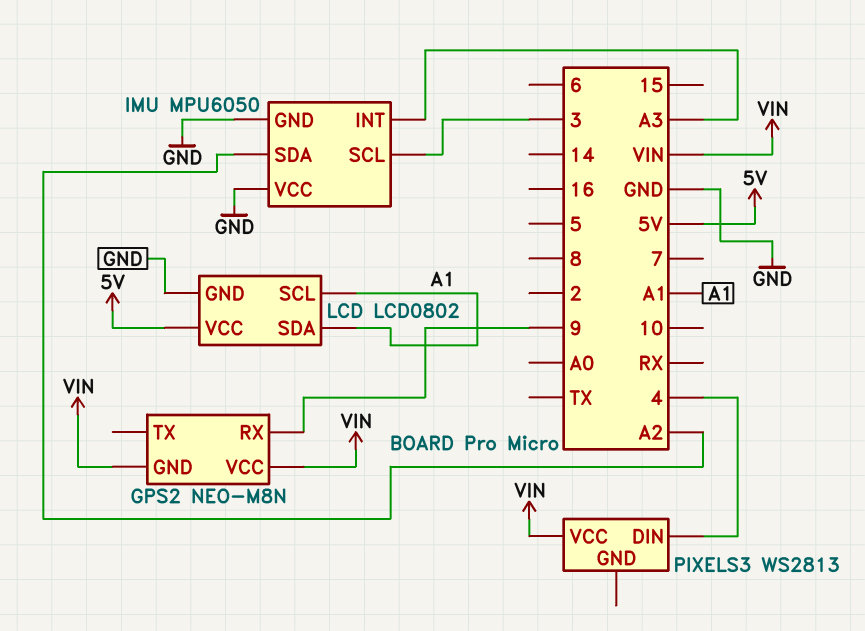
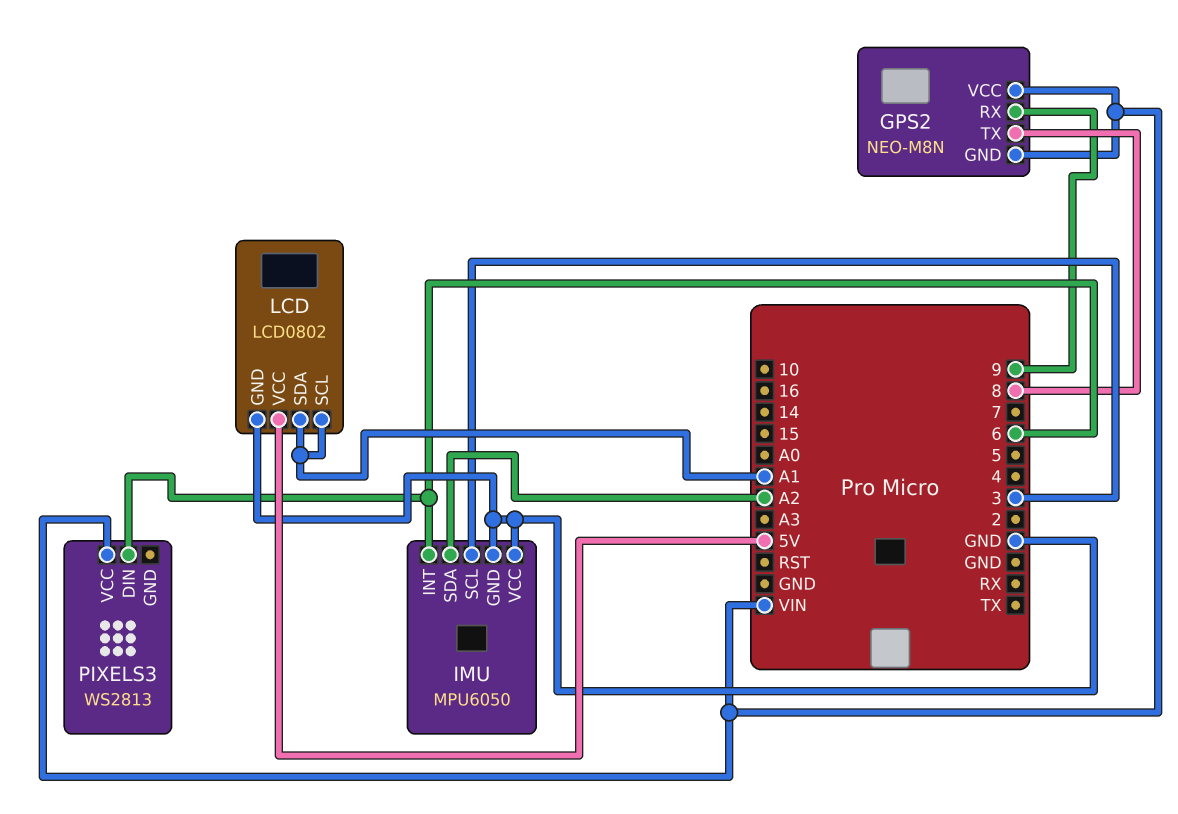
GPS2 pin TX: none -> 8
IMU pin INT: A3 -> 6
PIXELS3 pin DIN: 4 -> 6

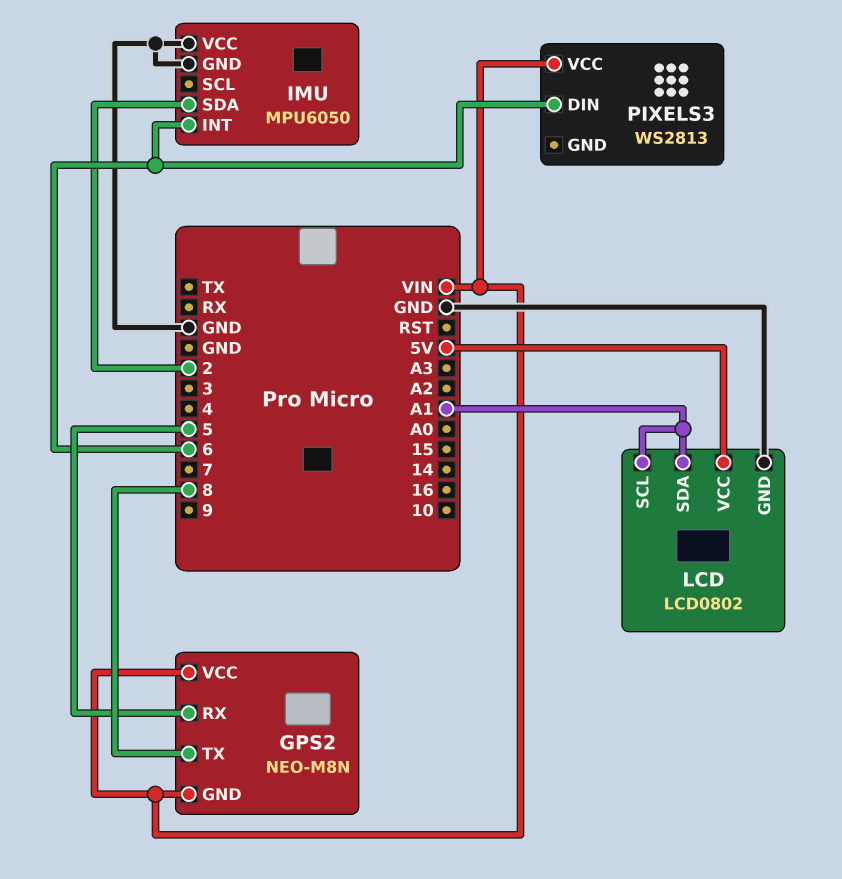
GPS2 pin RX: 9 -> 5
IMU pin SCL: 3 -> none
IMU pin SDA: A2 -> 2

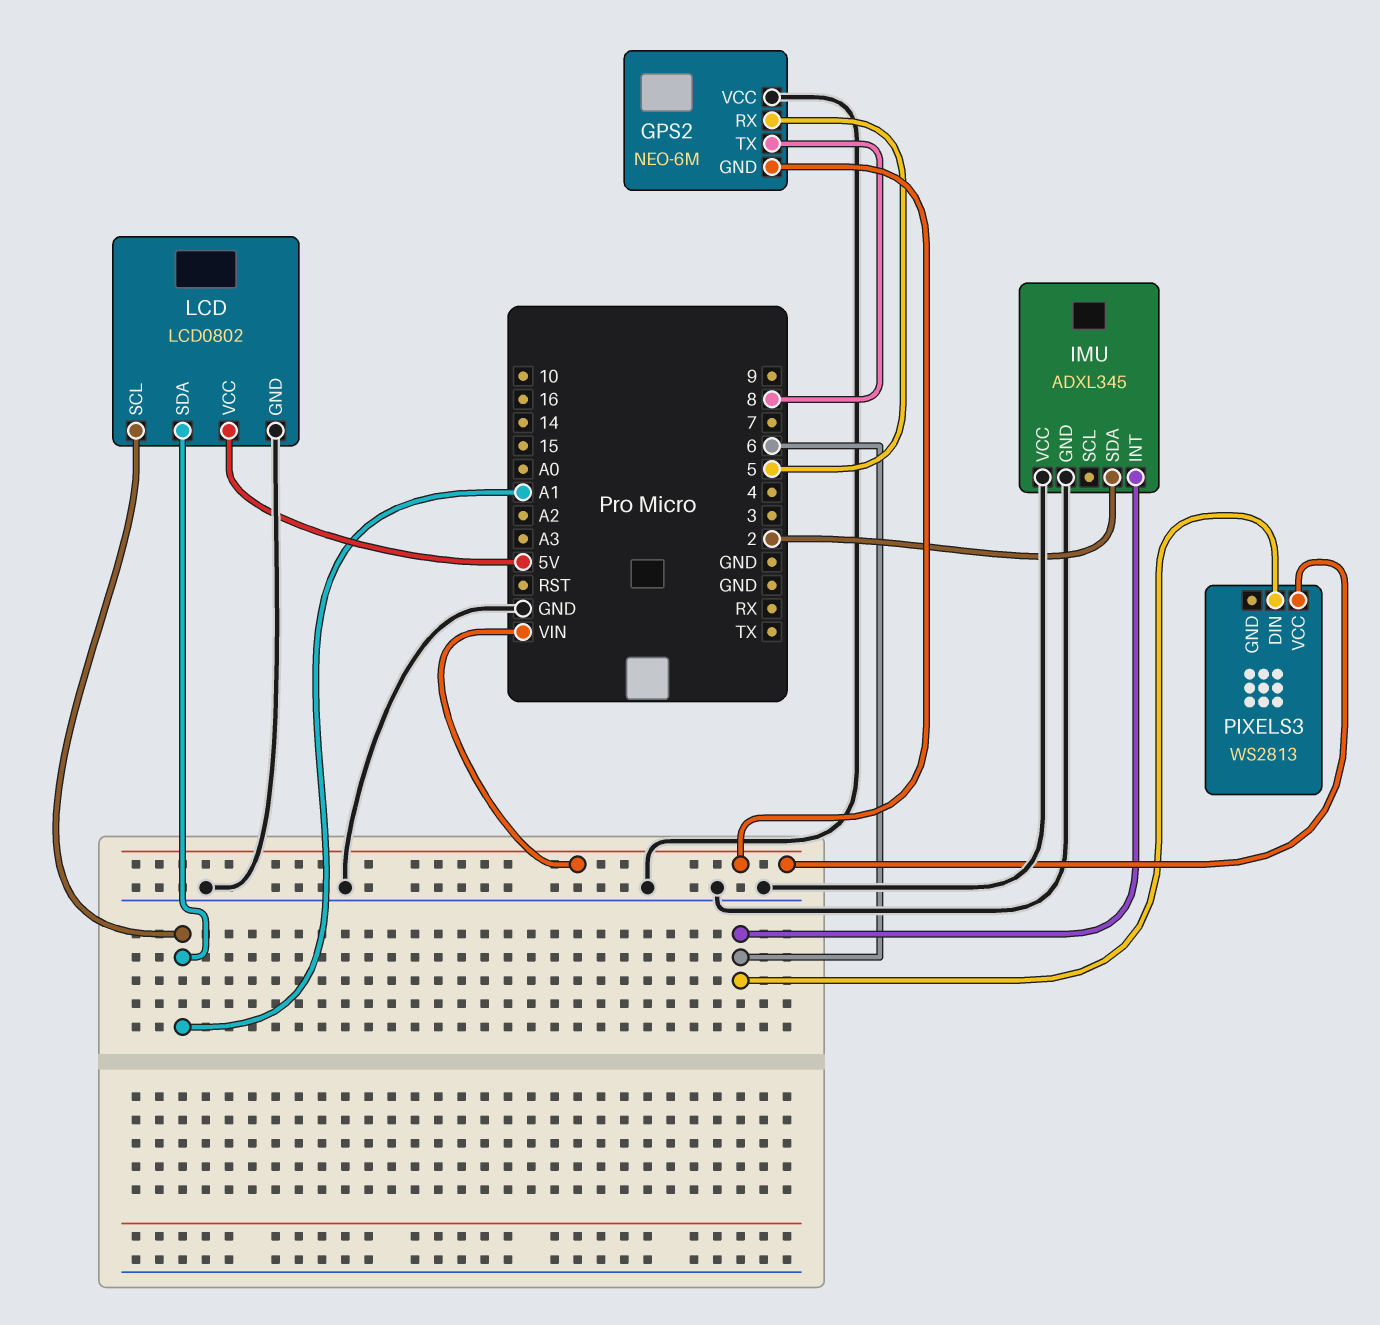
GPS2: NEO-M8N -> NEO-6M
GPS2 pin VCC: VIN -> GND
IMU: MPU6050 -> ADXL345

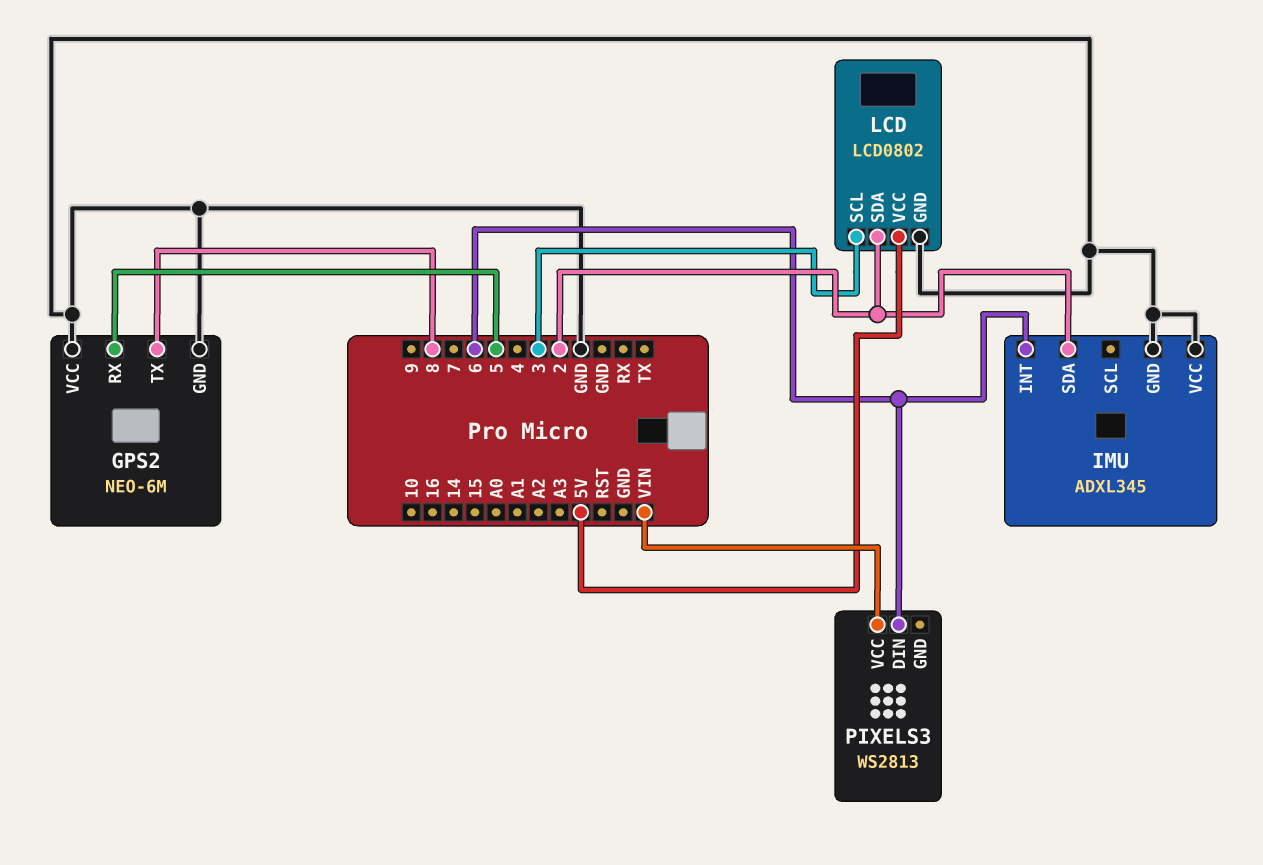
GPS2 pin GND: VIN -> GND
LCD pin SCL: A1 -> 3
LCD pin SDA: A1 -> 2

